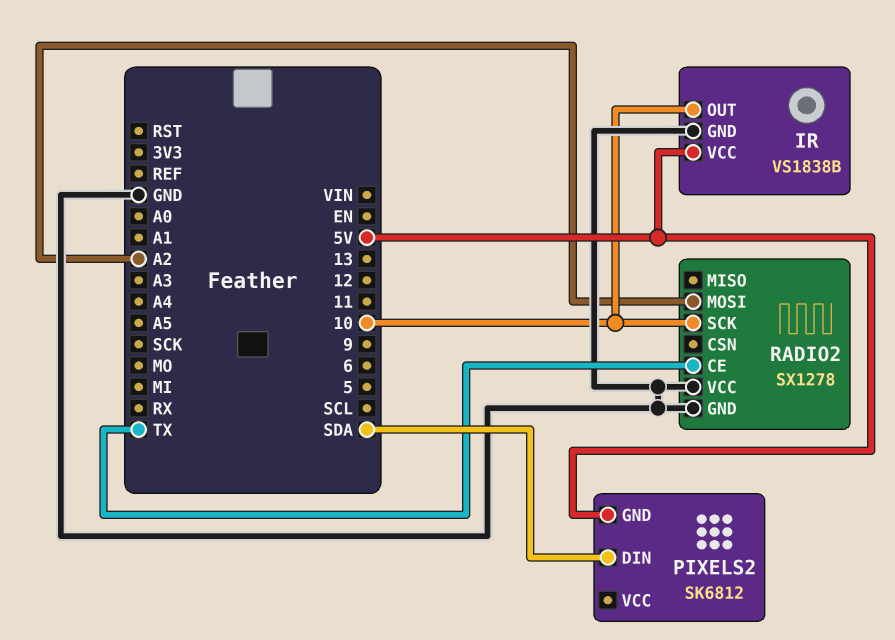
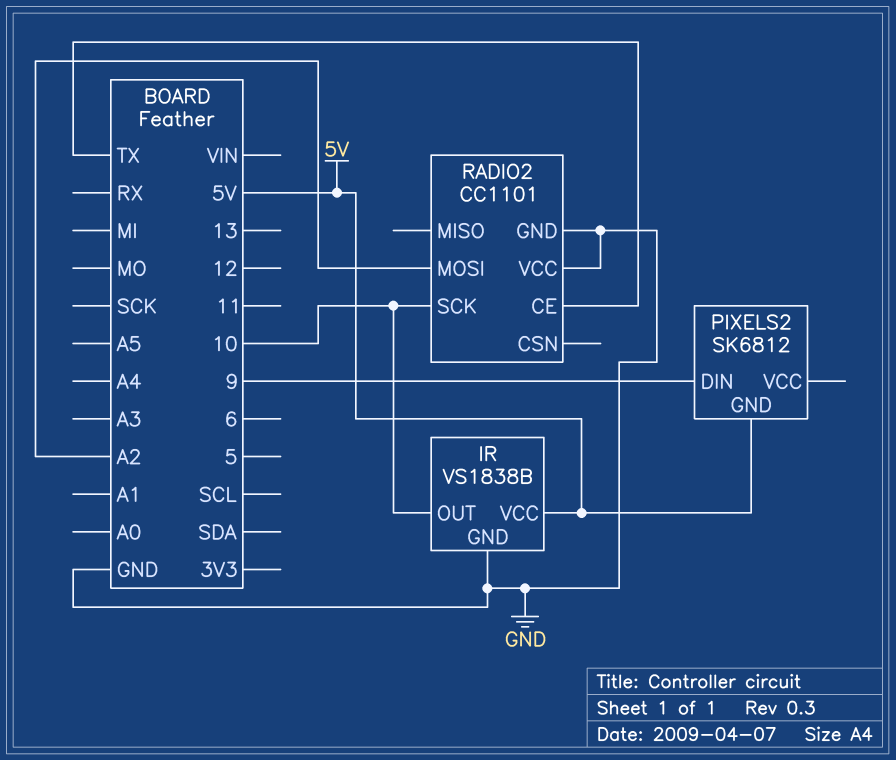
PIXELS2 pin DIN: SDA -> 9
RADIO2: SX1278 -> CC1101

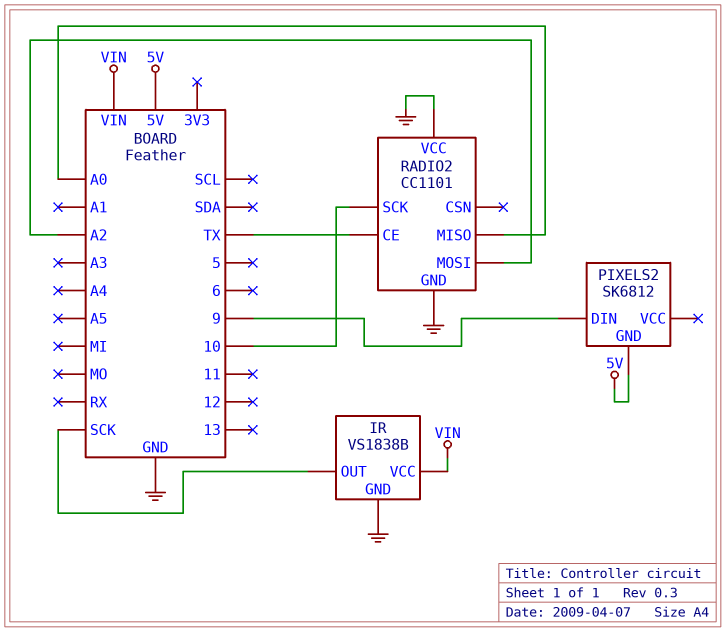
IR pin OUT: 10 -> SCK
IR pin VCC: 5V -> VIN
RADIO2 pin MISO: none -> A0

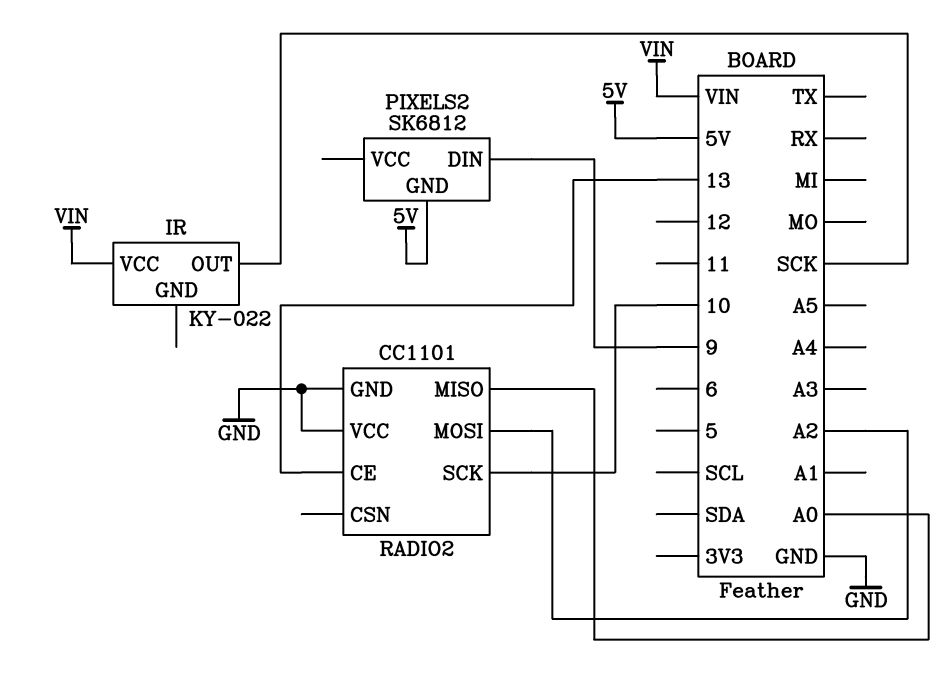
IR: VS1838B -> KY-022
IR pin GND: GND -> none
RADIO2 pin CE: TX -> 13

